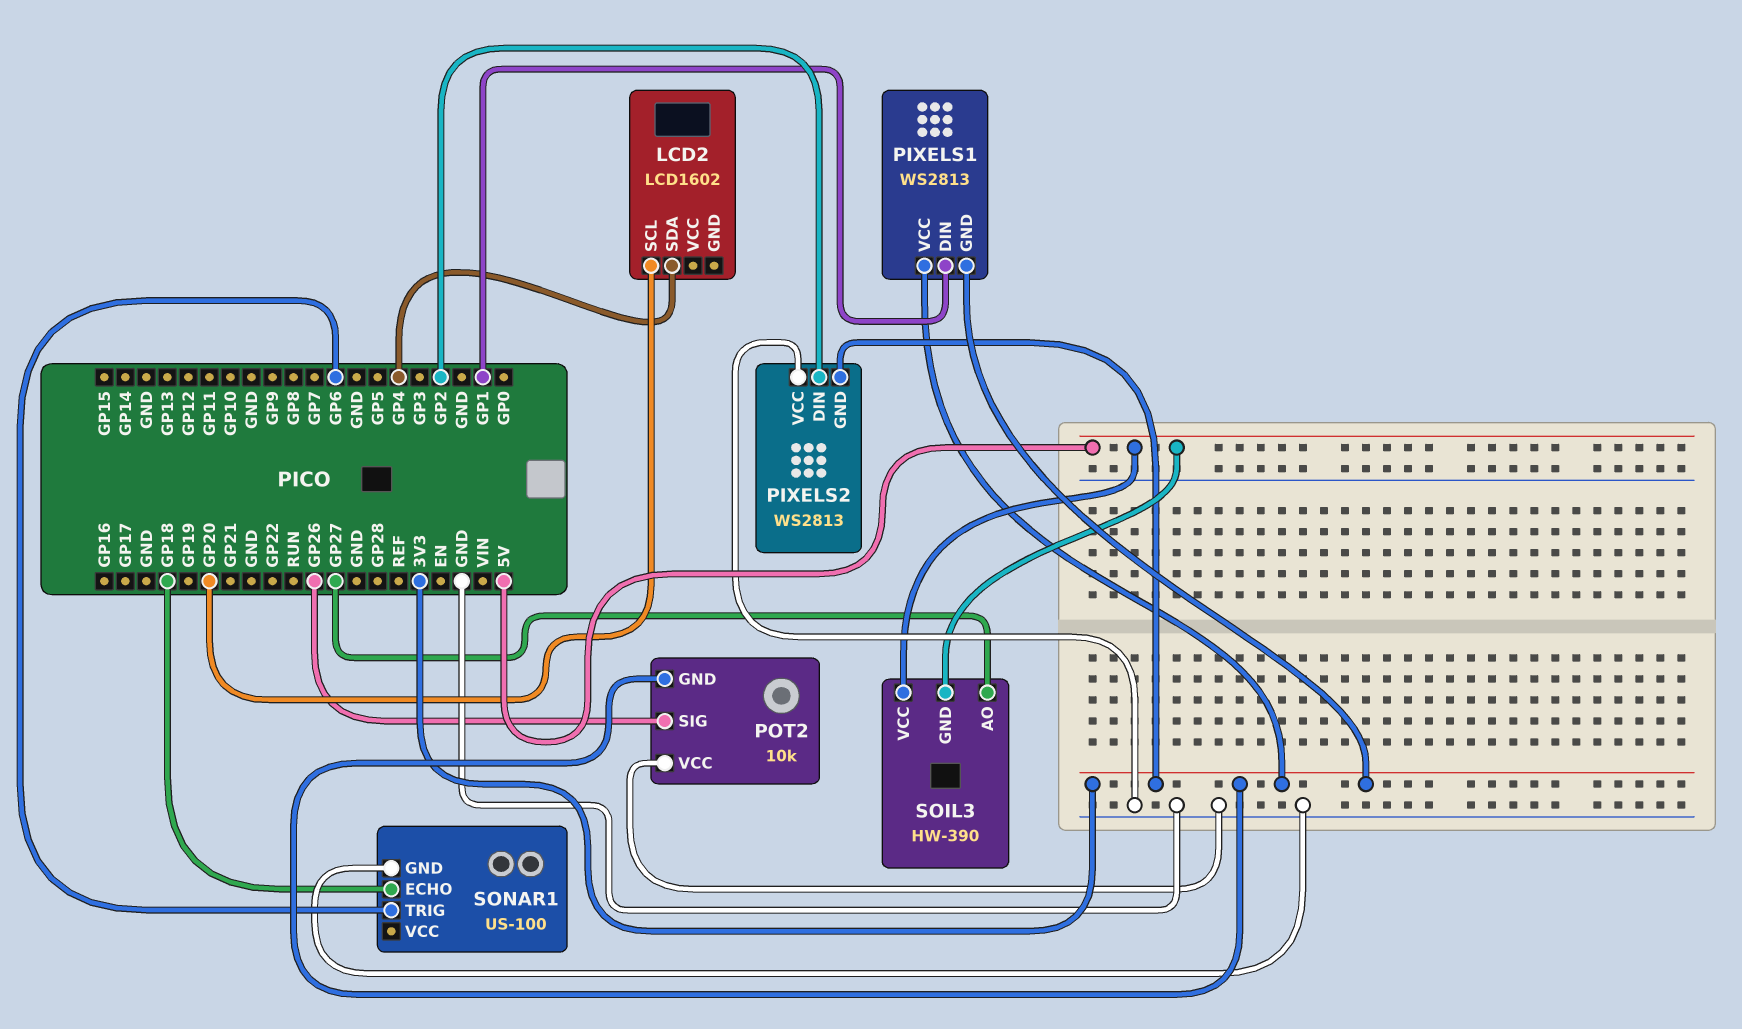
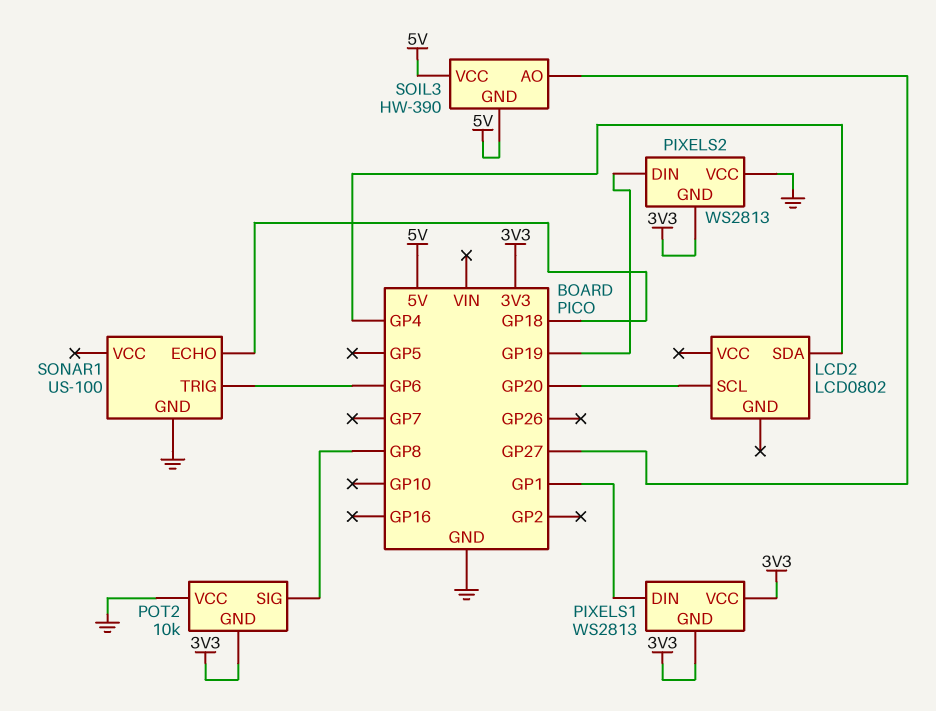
LCD2: LCD1602 -> LCD0802
PIXELS2 pin DIN: GP2 -> GP19
POT2 pin SIG: GP26 -> GP8

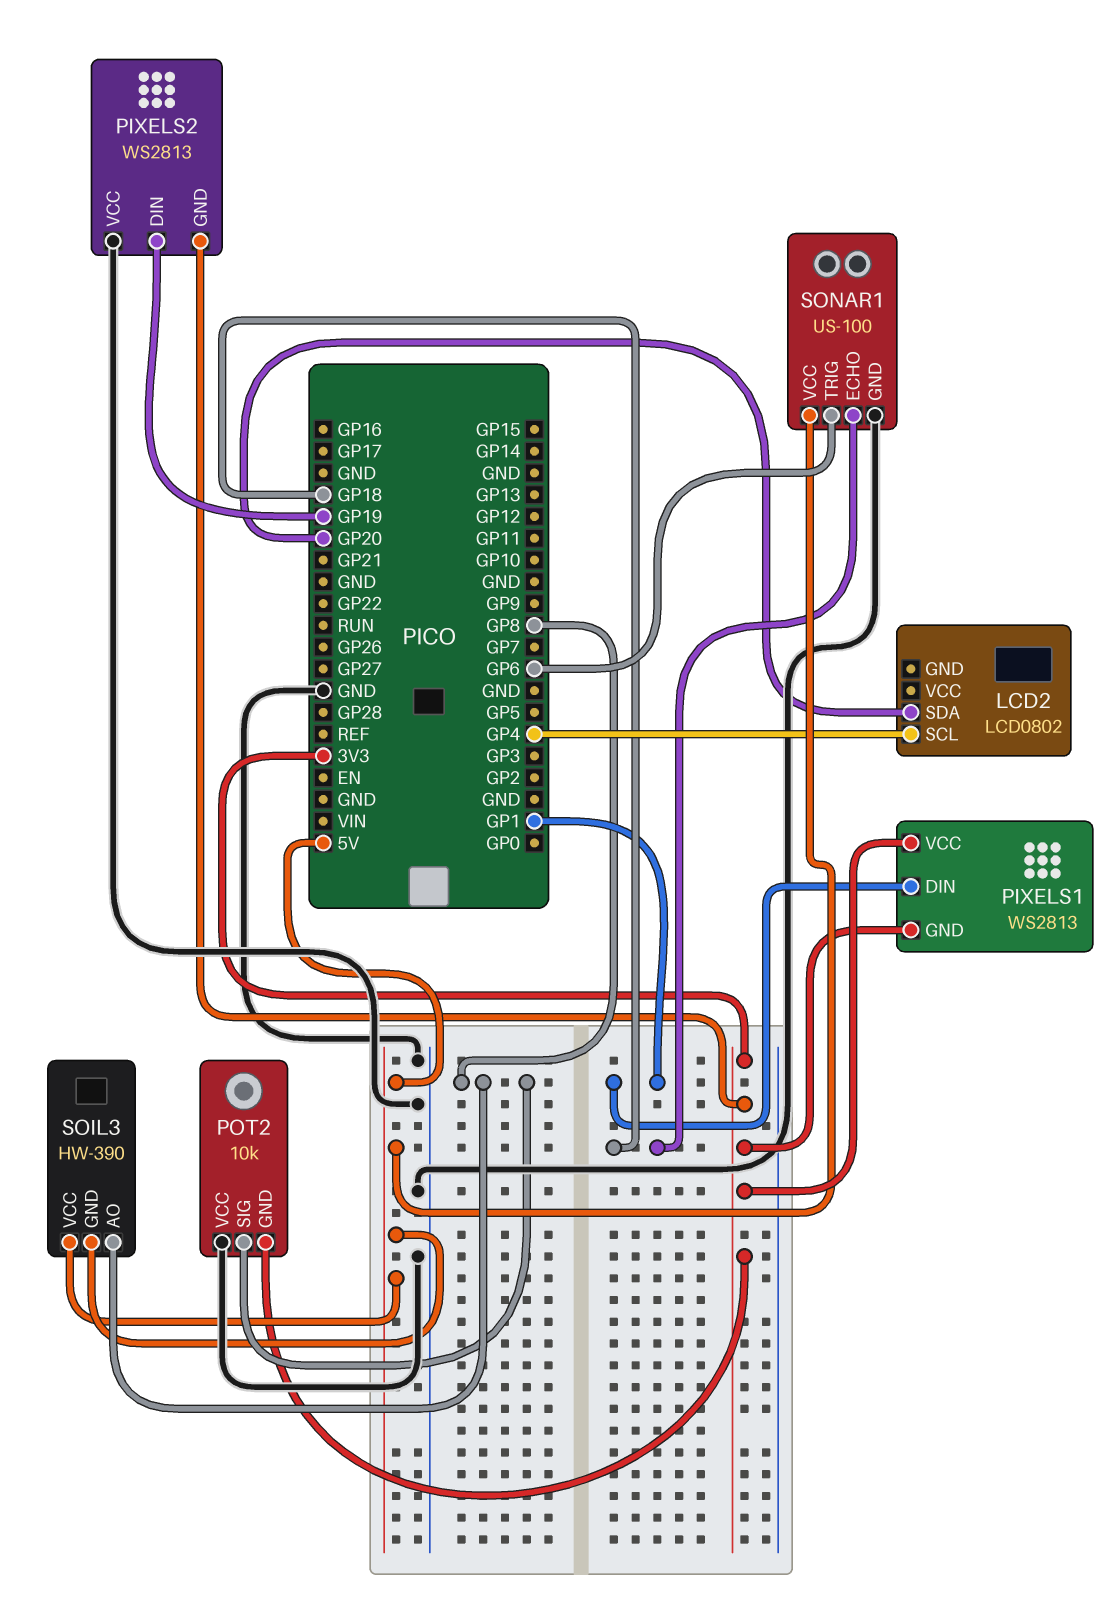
LCD2 pin SCL: GP20 -> GP4
LCD2 pin SDA: GP4 -> GP20
SOIL3 pin AO: GP27 -> GP8
SONAR1 pin VCC: none -> 5V

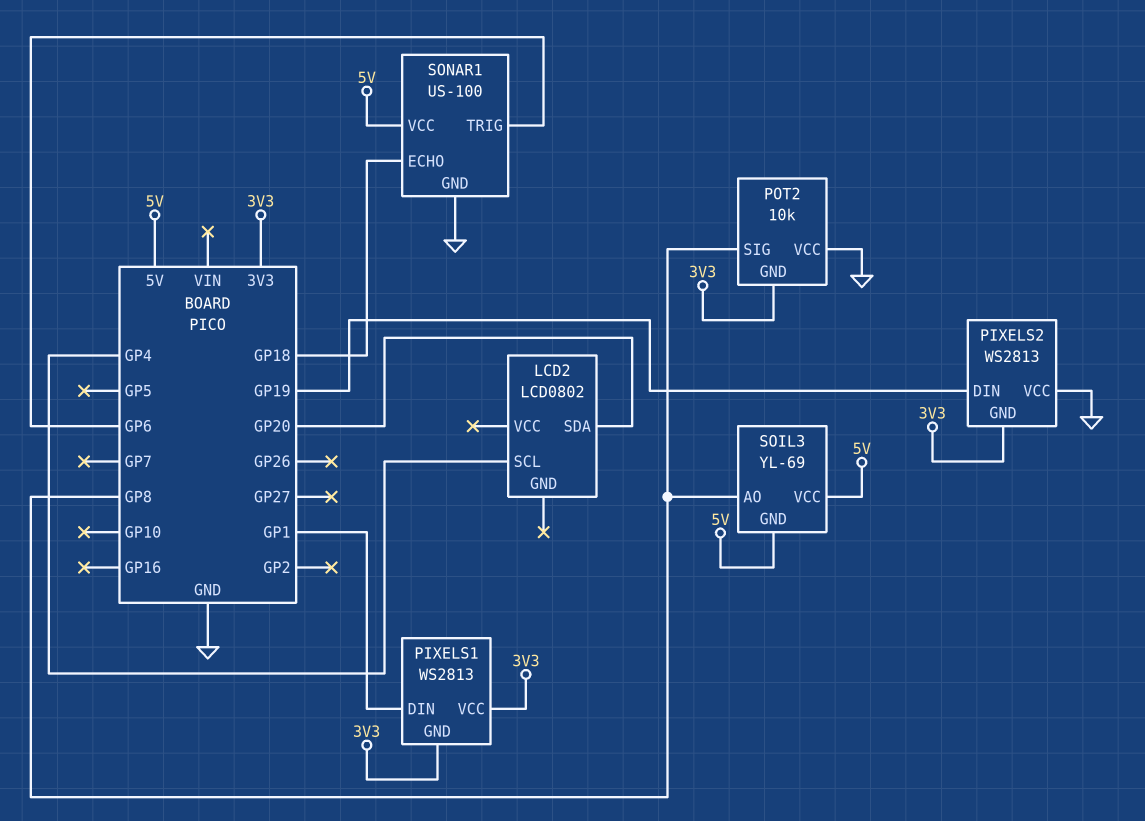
SOIL3: HW-390 -> YL-69

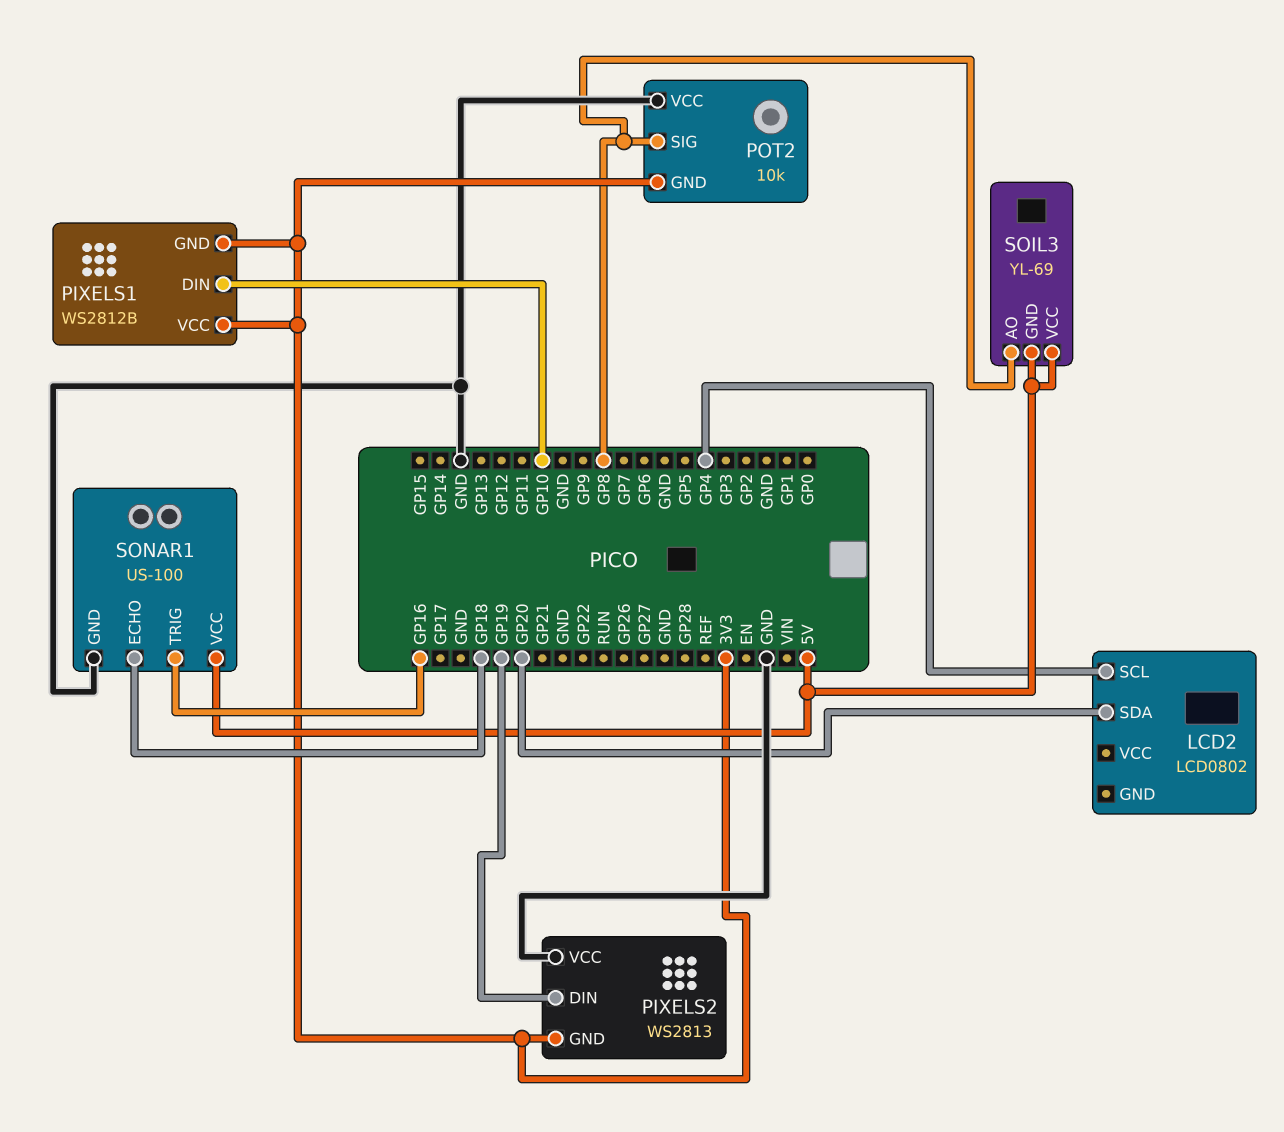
PIXELS1: WS2813 -> WS2812B
PIXELS1 pin DIN: GP1 -> GP10
SONAR1 pin TRIG: GP6 -> GP16

